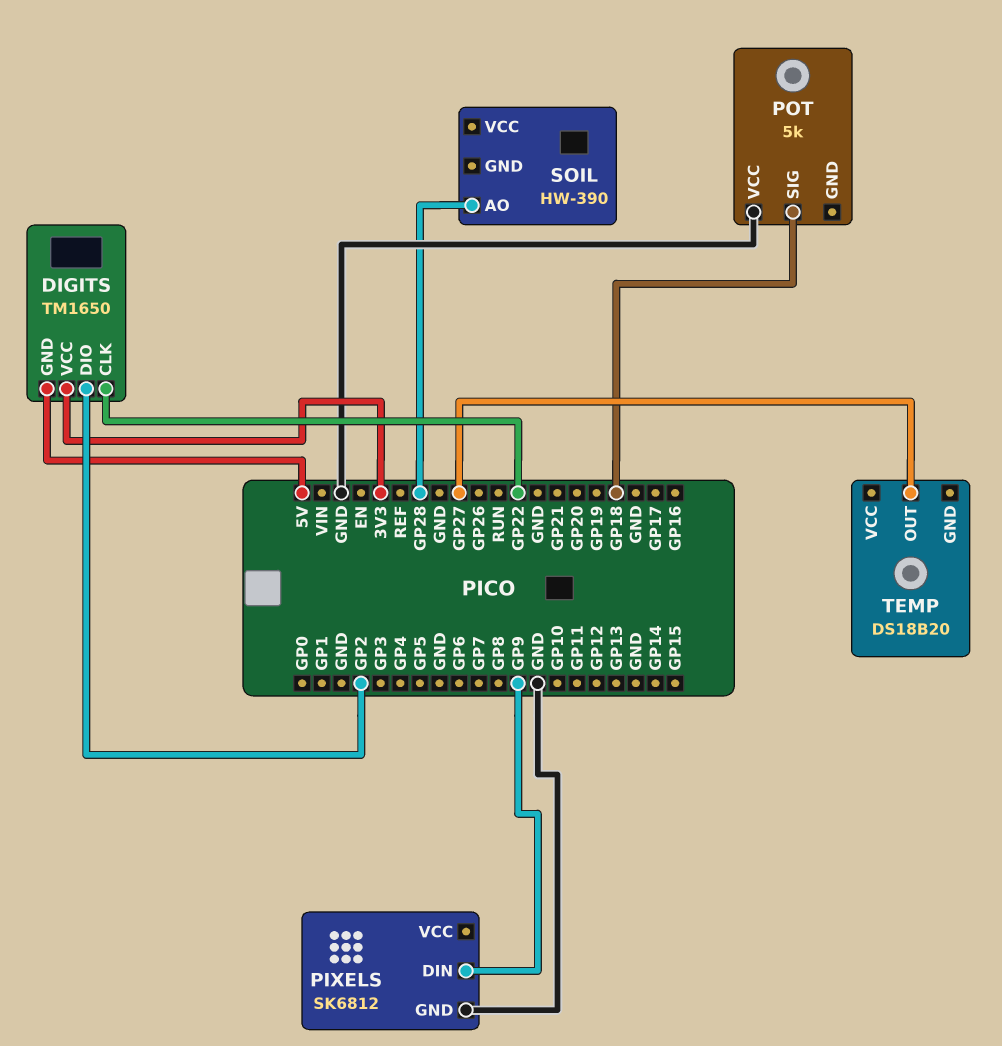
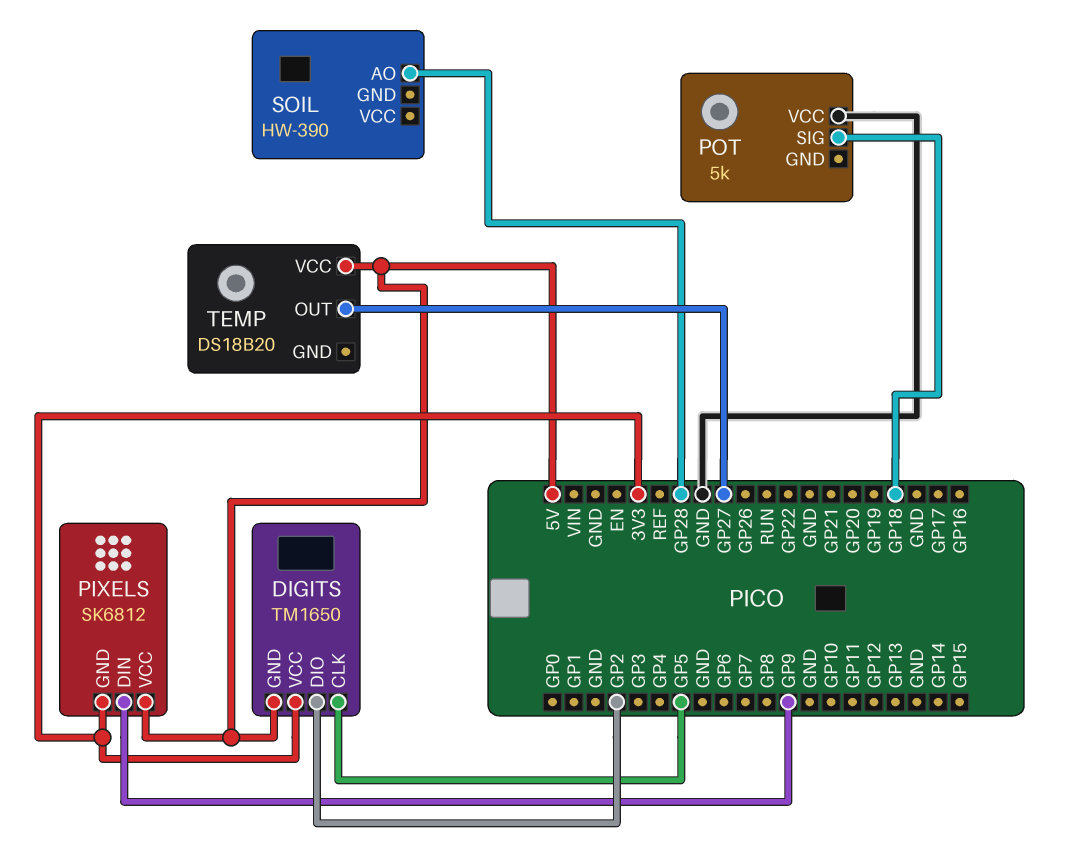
DIGITS pin CLK: GP22 -> GP5
PIXELS pin GND: GND -> 3V3
PIXELS pin VCC: none -> 5V
TEMP pin VCC: none -> 5V

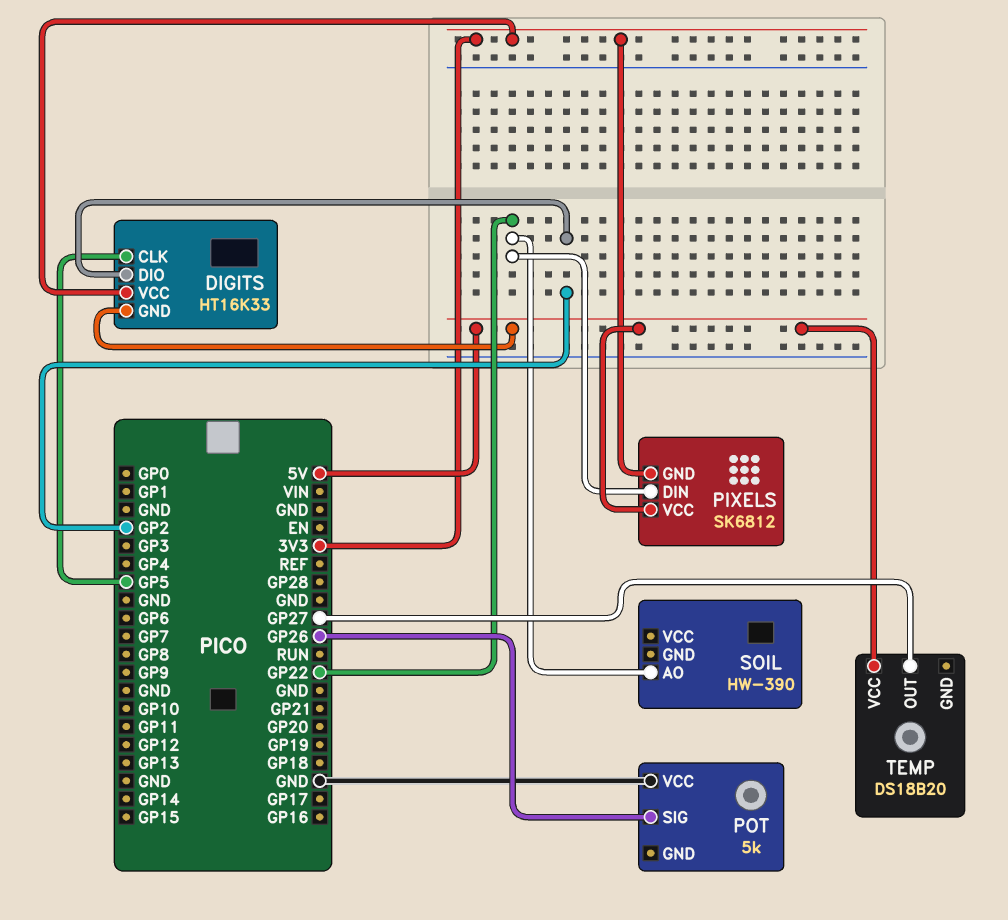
DIGITS: TM1650 -> HT16K33
PIXELS pin DIN: GP9 -> GP22
POT pin SIG: GP18 -> GP26
SOIL pin AO: GP28 -> GP22

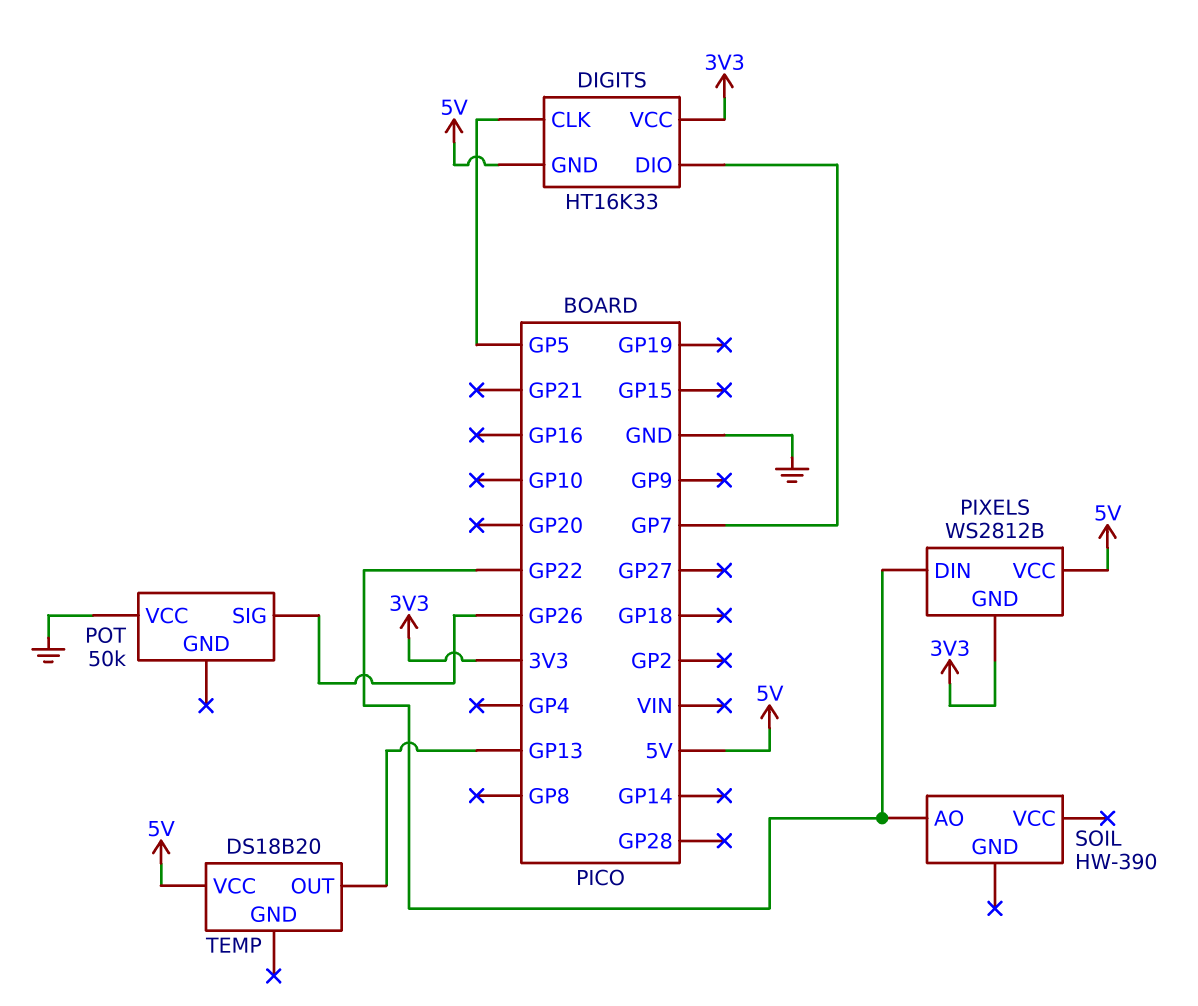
DIGITS pin DIO: GP2 -> GP7
PIXELS: SK6812 -> WS2812B
POT: 5k -> 50k
TEMP pin OUT: GP27 -> GP13

